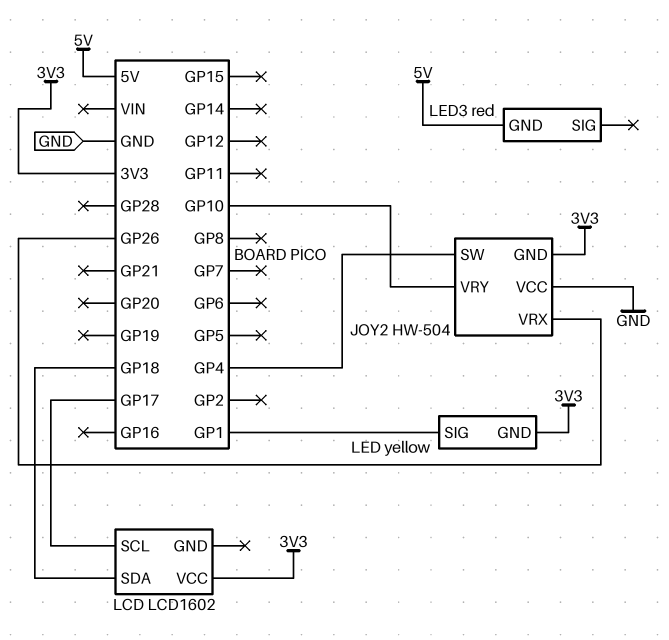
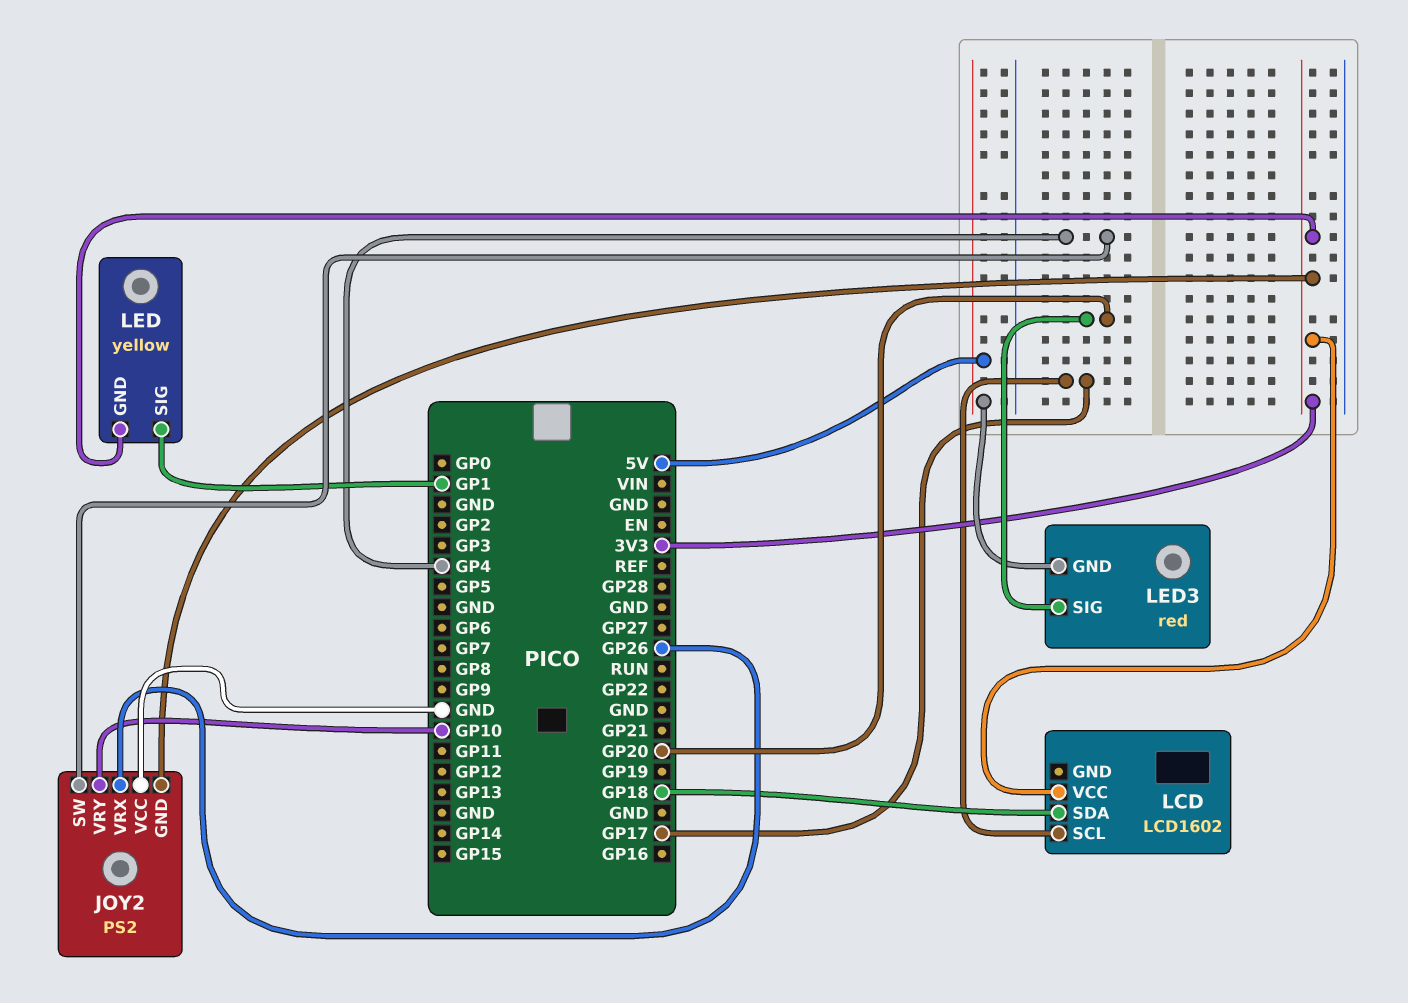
JOY2: HW-504 -> PS2
LED3 pin SIG: none -> GP20

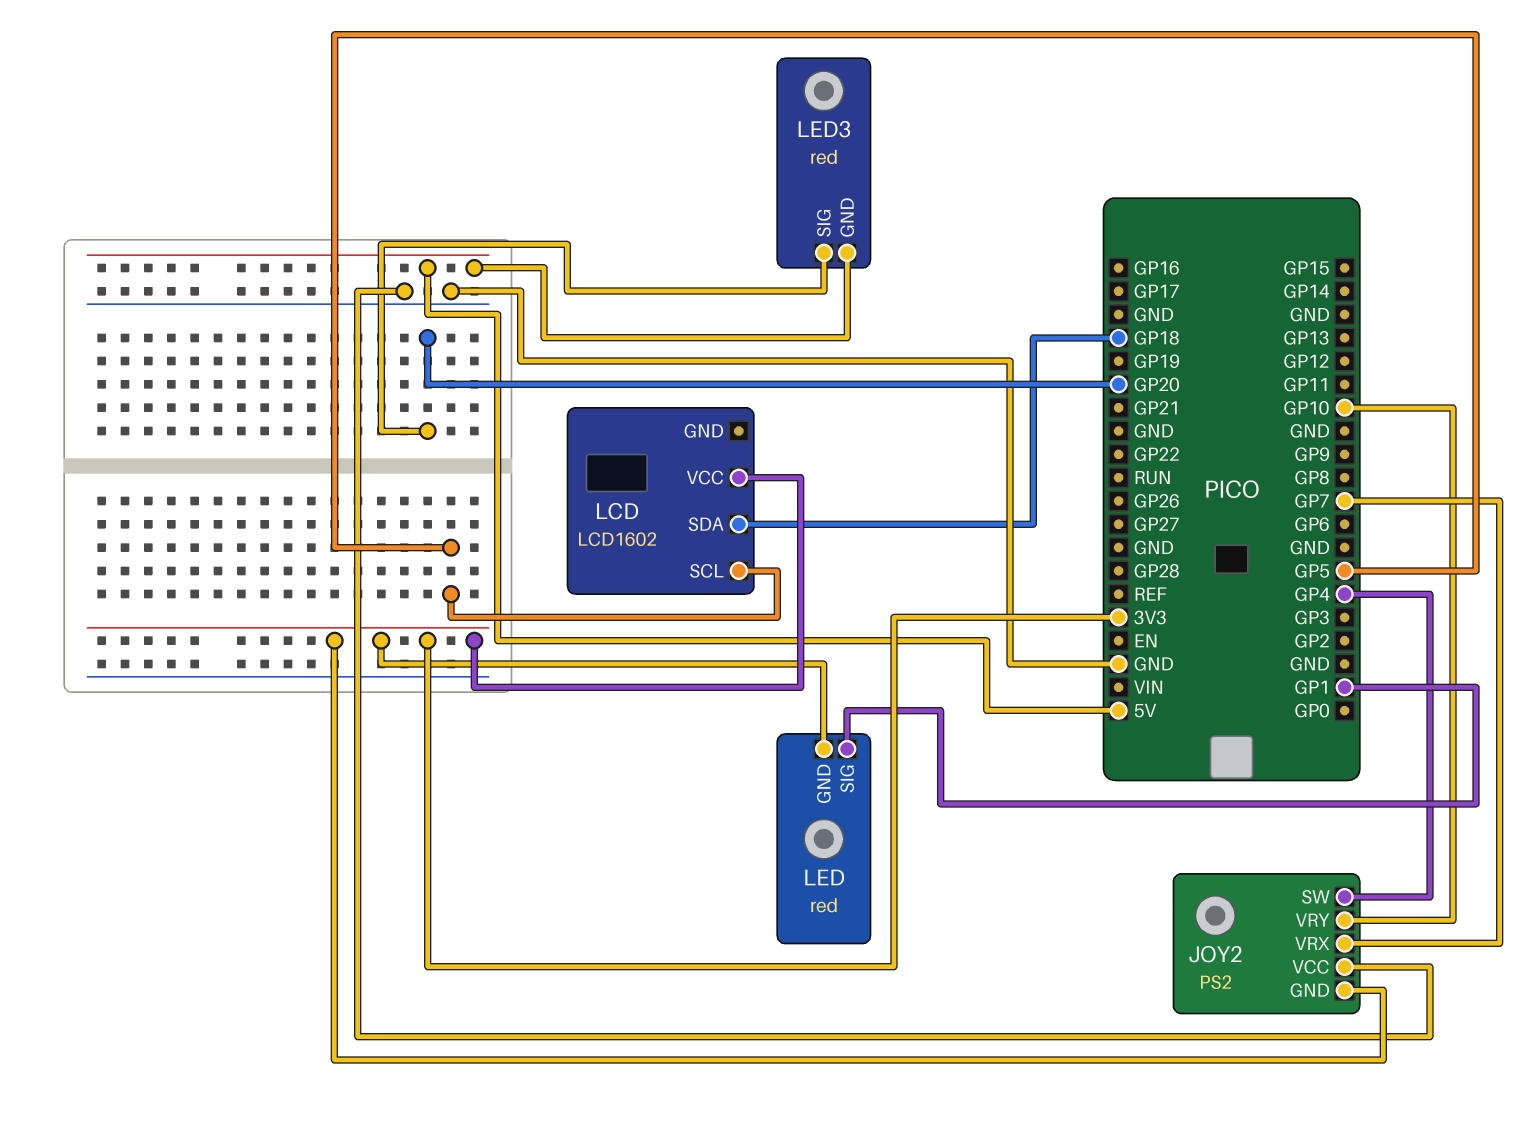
JOY2 pin VRX: GP26 -> GP7
LCD pin SCL: GP17 -> GP5
LED: yellow -> red

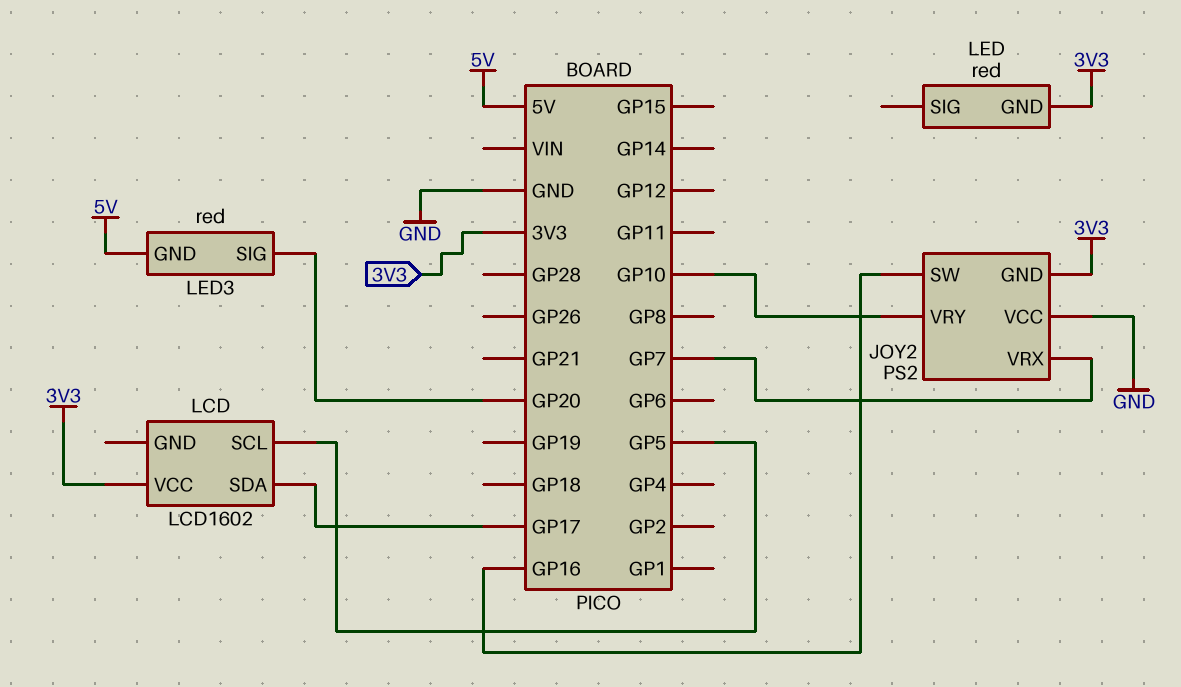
JOY2 pin SW: GP4 -> GP16
LCD pin SDA: GP18 -> GP17
LED pin SIG: GP1 -> none

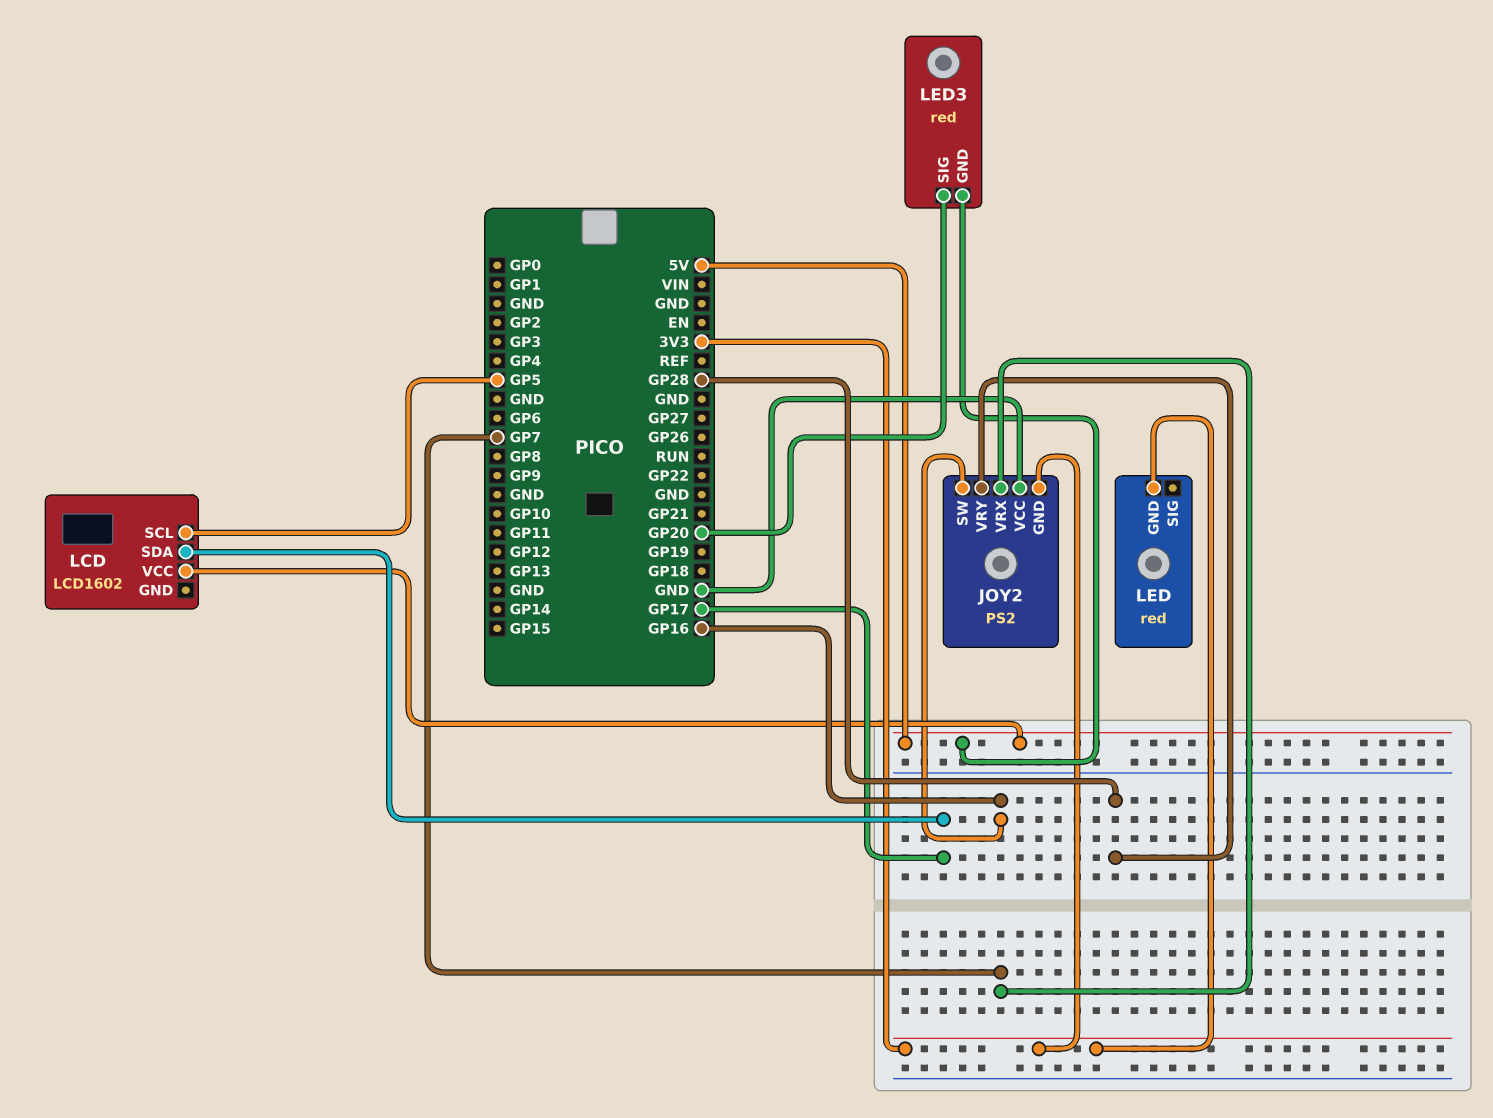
JOY2 pin VRY: GP10 -> GP28
LCD pin VCC: 3V3 -> 5V

